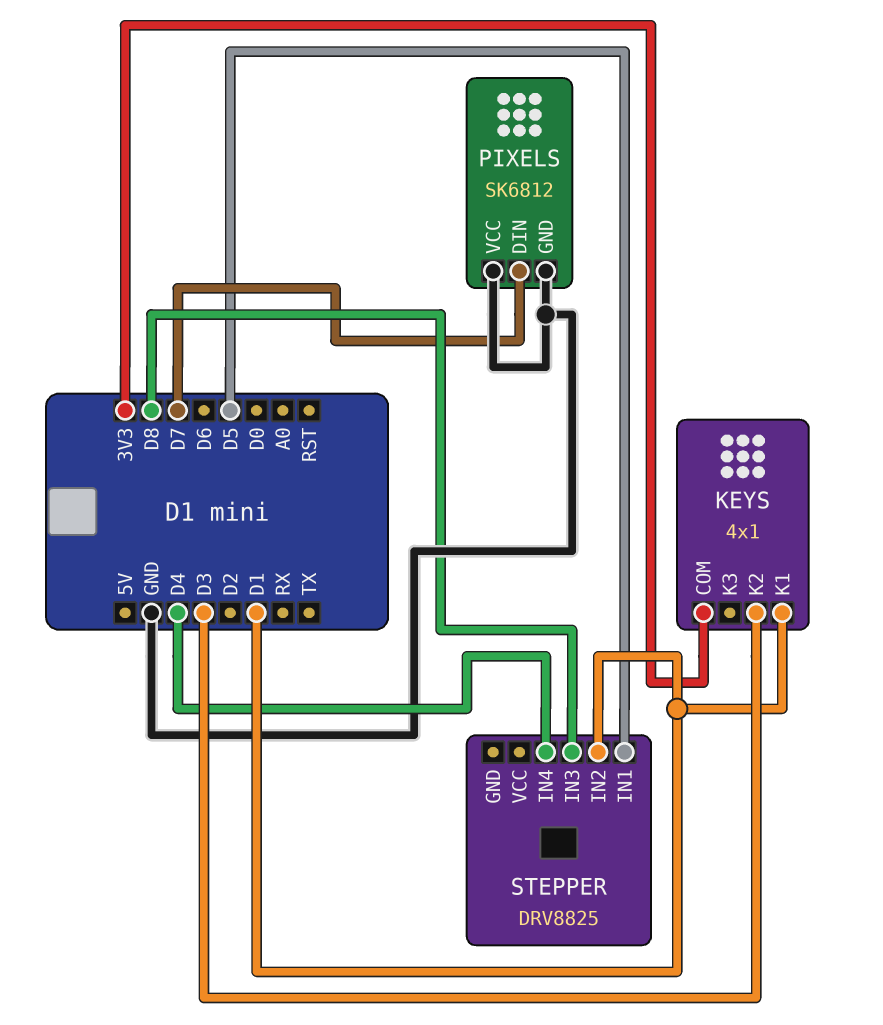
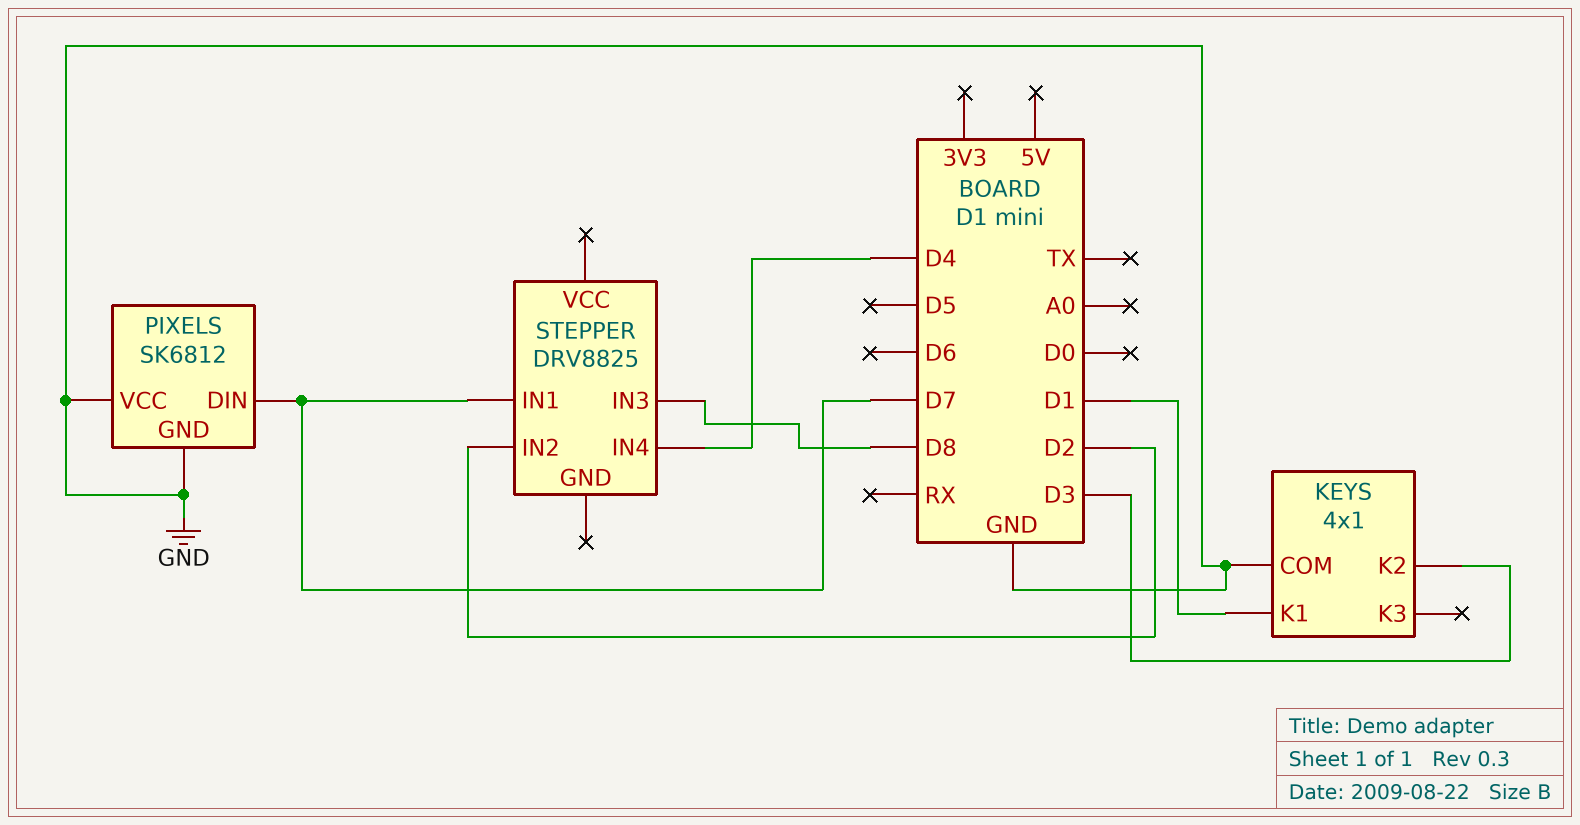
KEYS pin COM: 3V3 -> GND
STEPPER pin IN1: D5 -> D7
STEPPER pin IN2: D1 -> D2

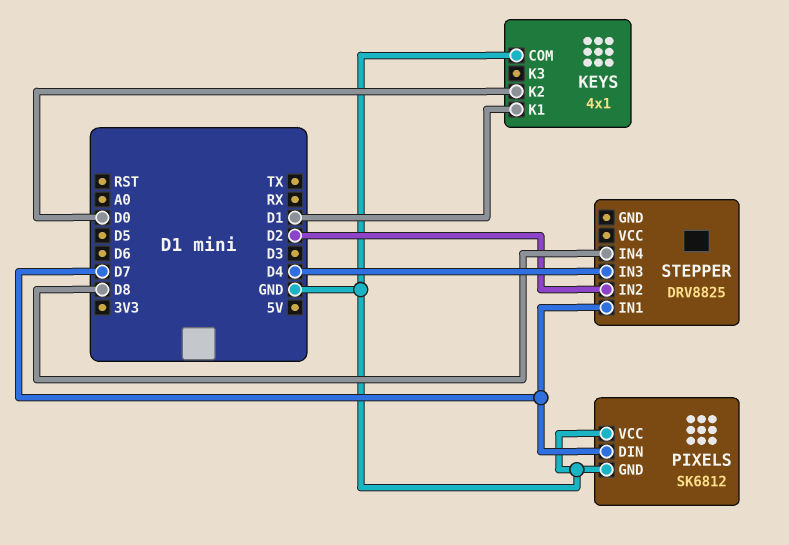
KEYS pin K2: D3 -> D0
STEPPER pin IN3: D8 -> D4
STEPPER pin IN4: D4 -> D8

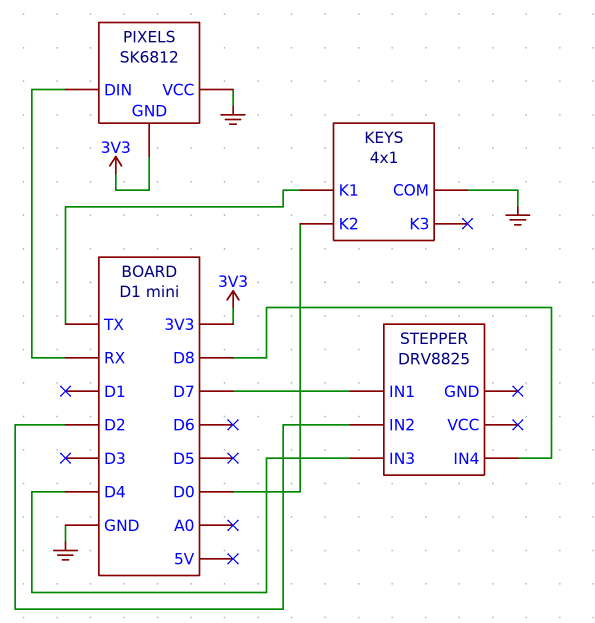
KEYS pin K1: D1 -> TX
PIXELS pin DIN: D7 -> RX
PIXELS pin GND: GND -> 3V3

